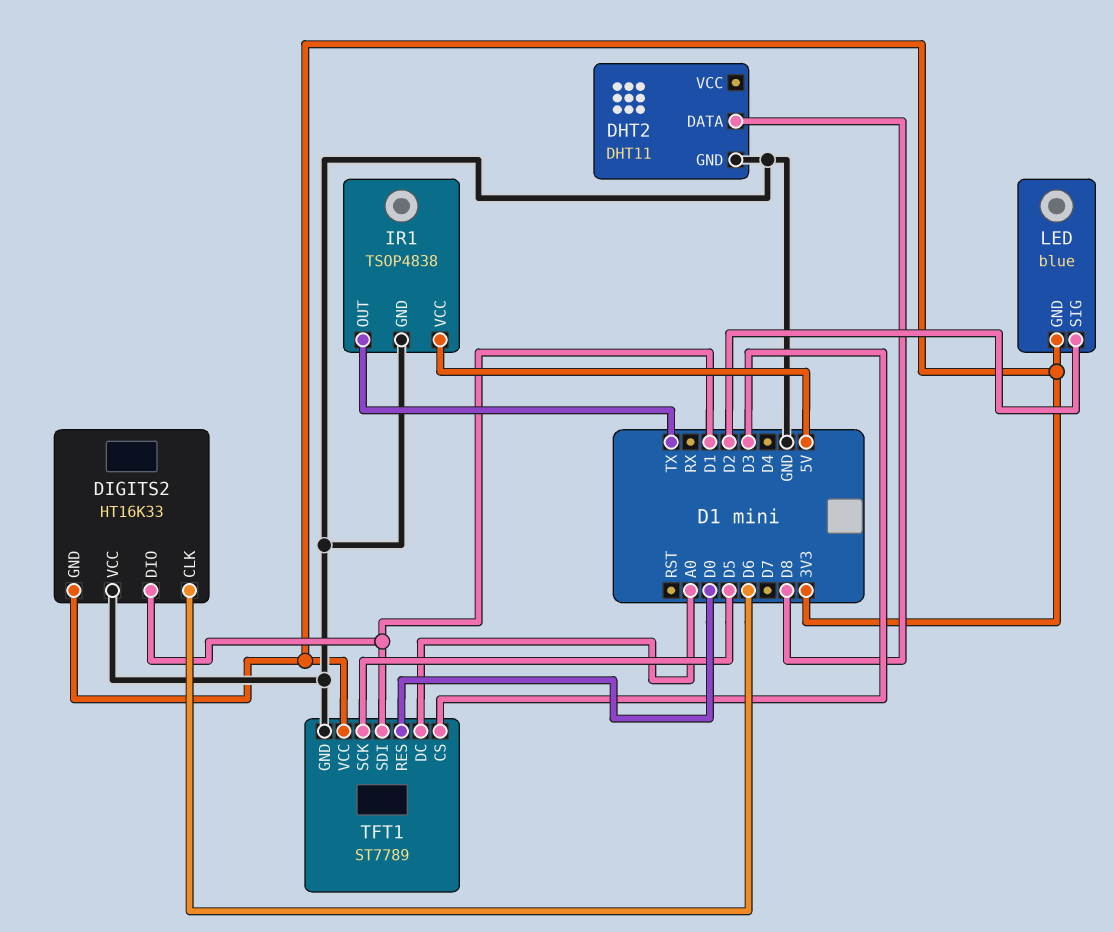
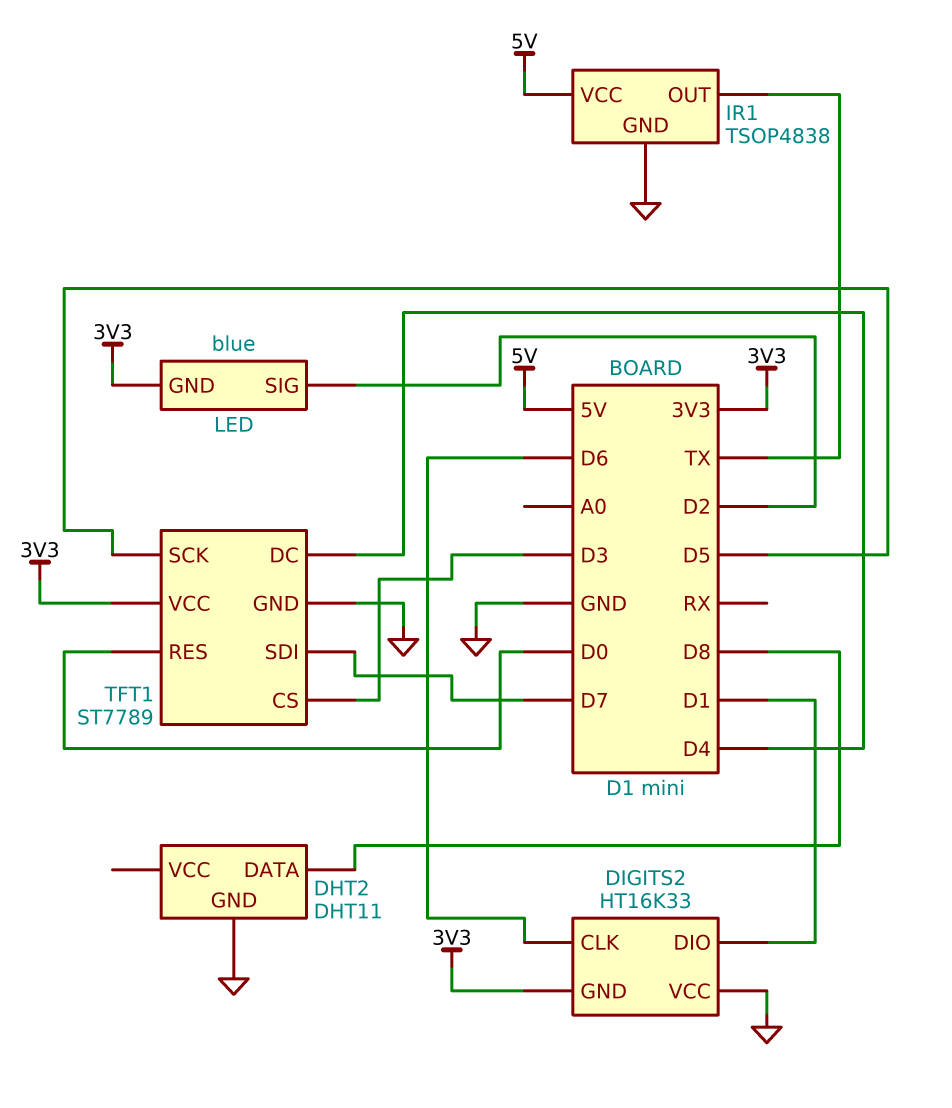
TFT1 pin DC: A0 -> D4
TFT1 pin SDI: D1 -> D7

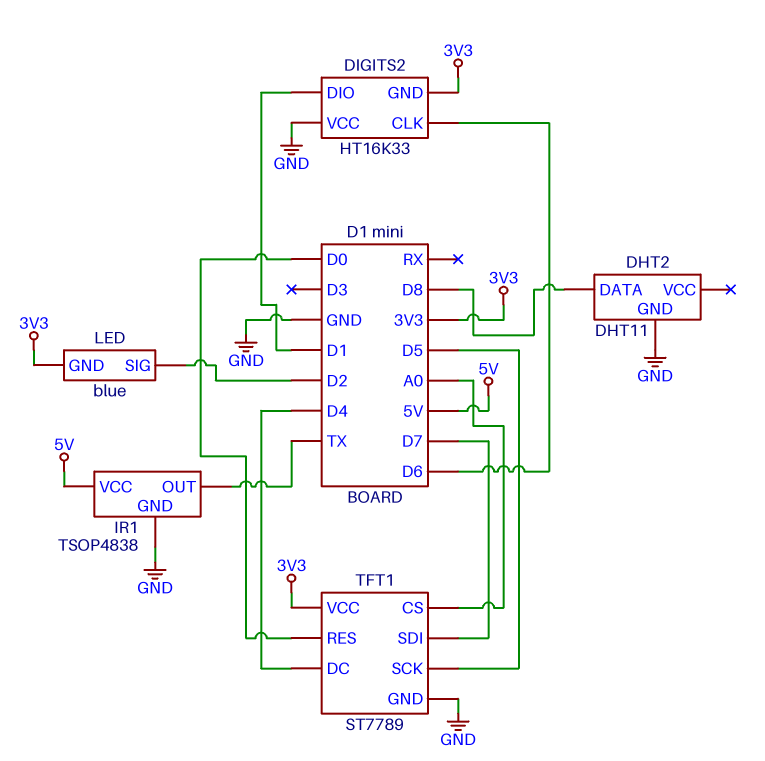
TFT1 pin CS: D3 -> A0

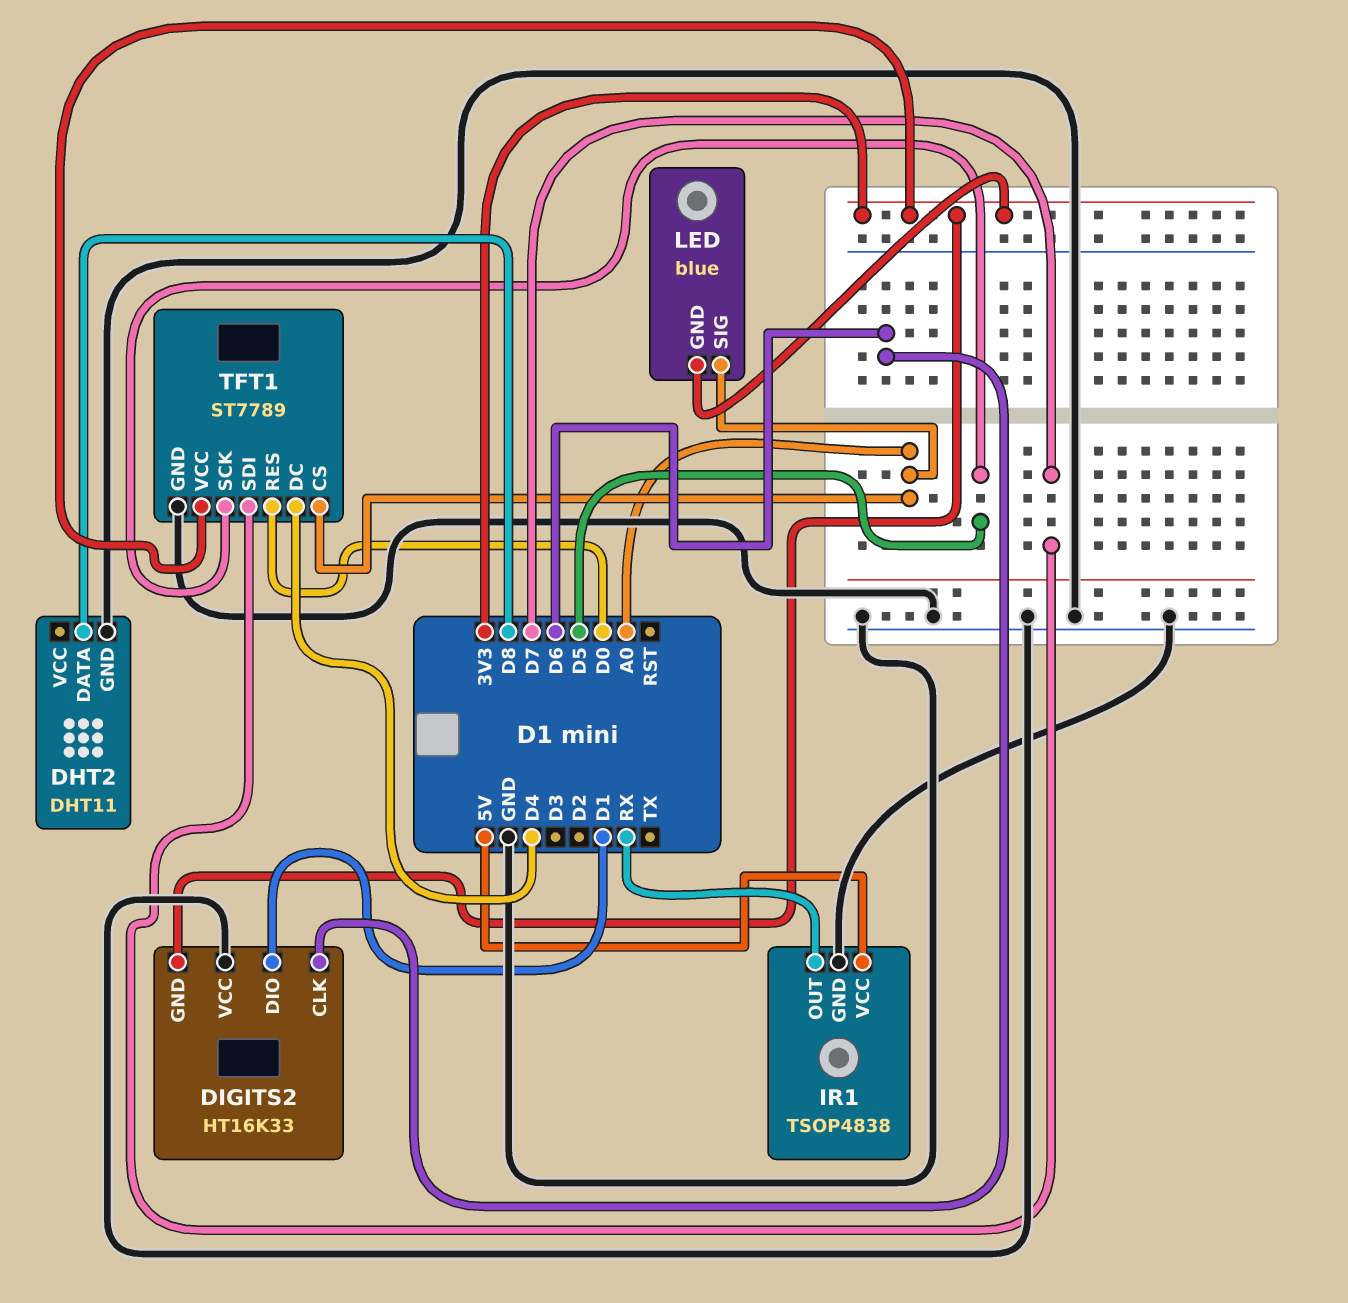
IR1 pin OUT: TX -> RX
LED pin SIG: D2 -> A0

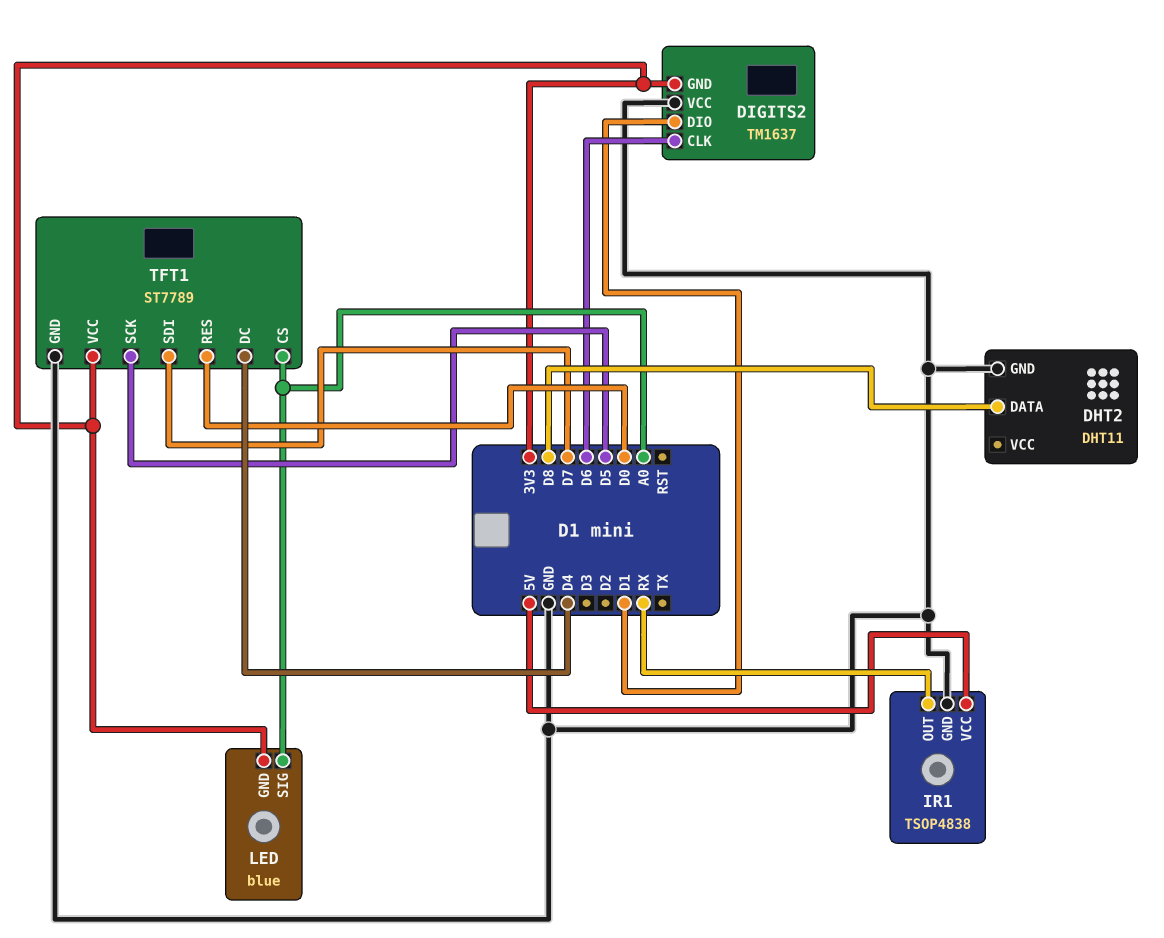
DIGITS2: HT16K33 -> TM1637

